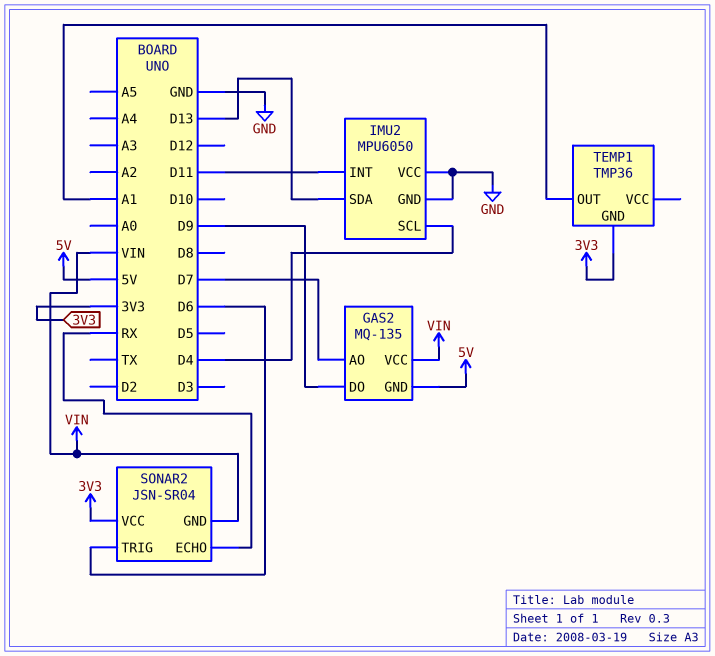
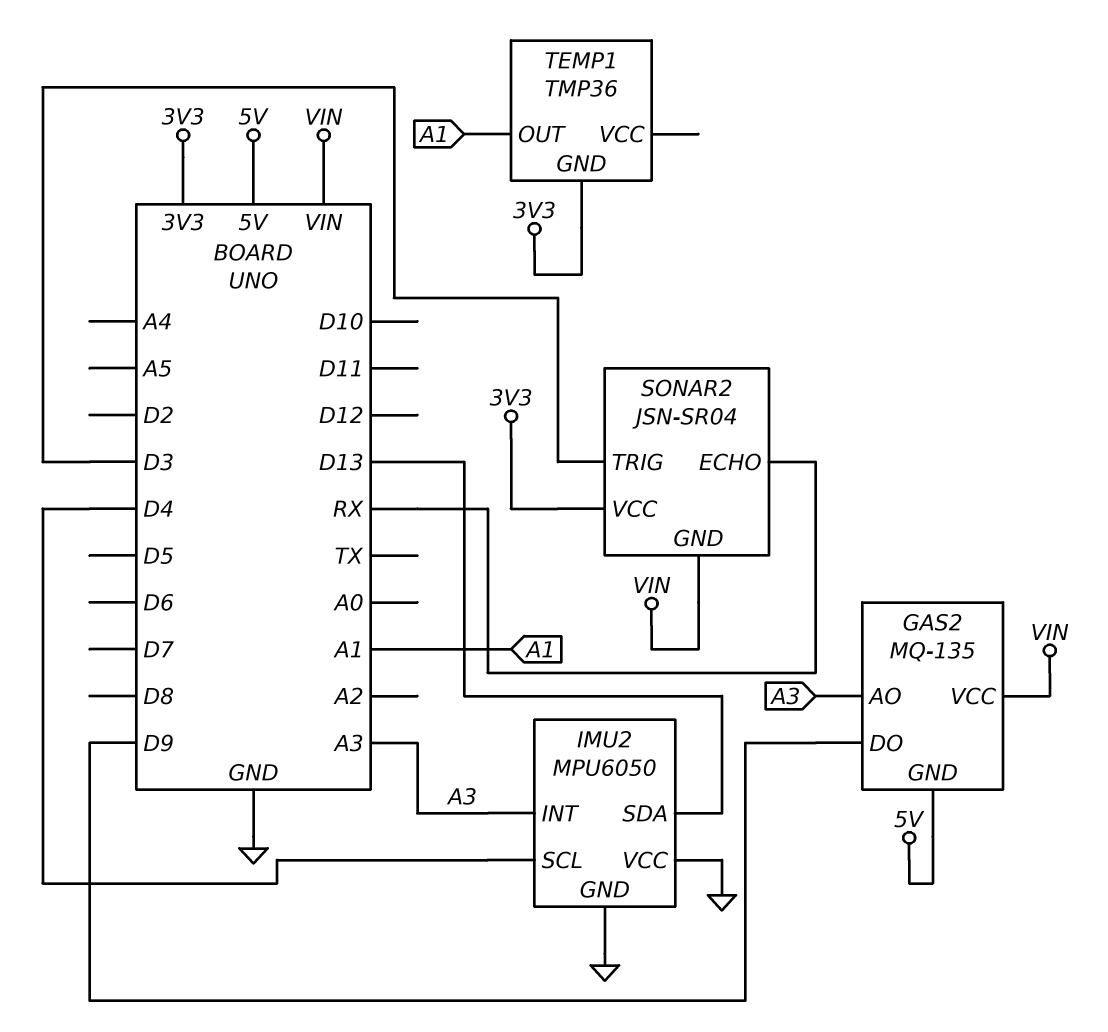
GAS2 pin AO: D7 -> A3
IMU2 pin INT: D11 -> A3
SONAR2 pin TRIG: D6 -> D3

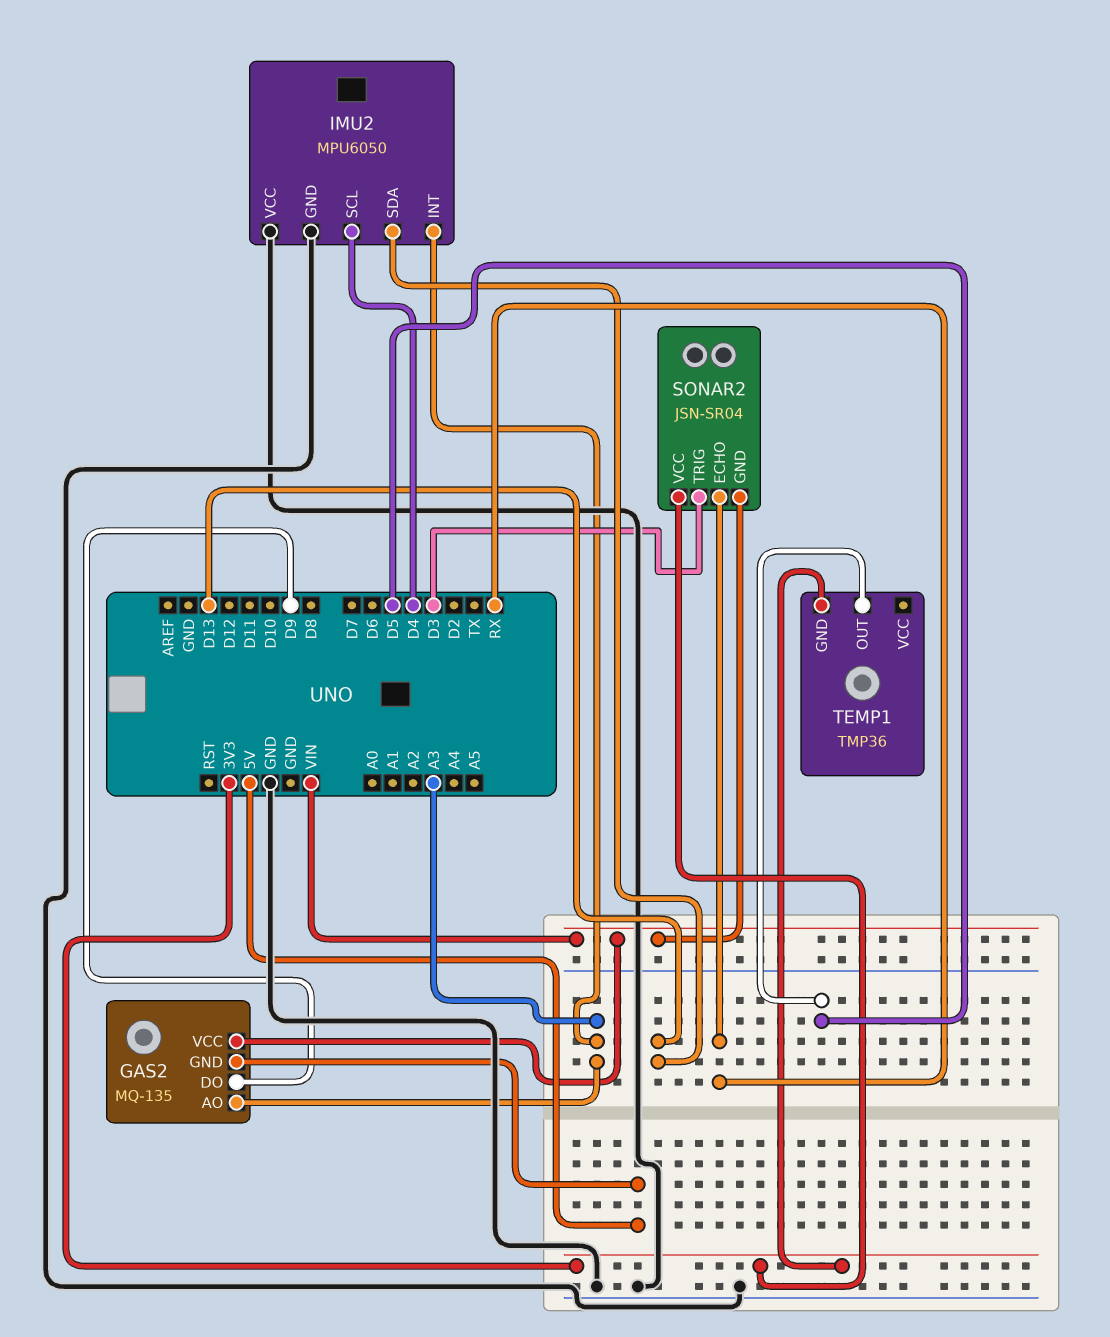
TEMP1 pin OUT: A1 -> D5

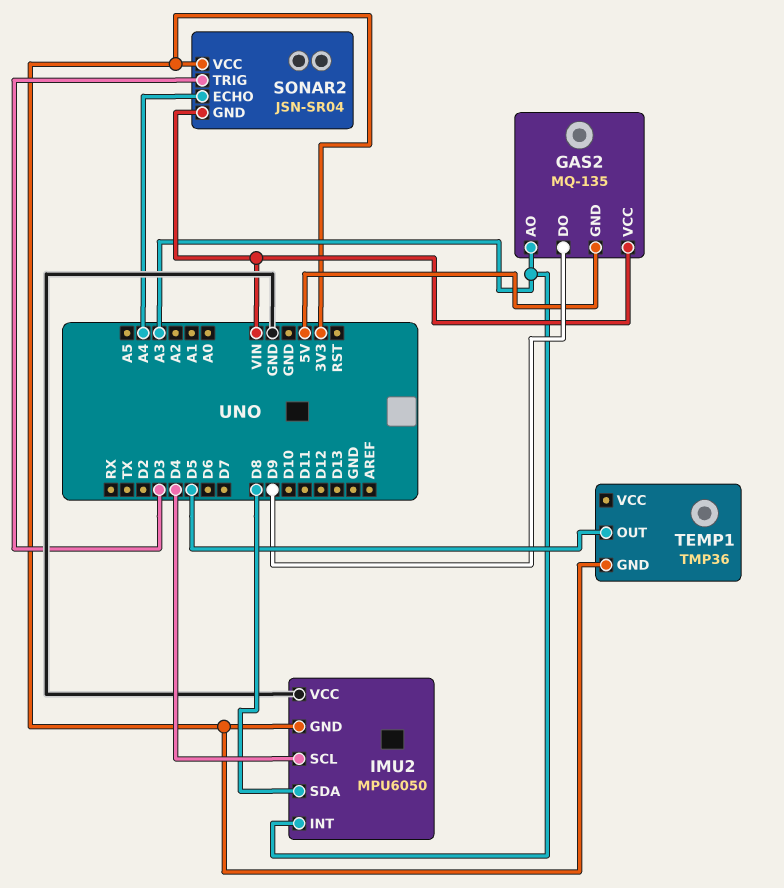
IMU2 pin GND: GND -> 3V3
IMU2 pin SDA: D13 -> D8
SONAR2 pin ECHO: RX -> A4

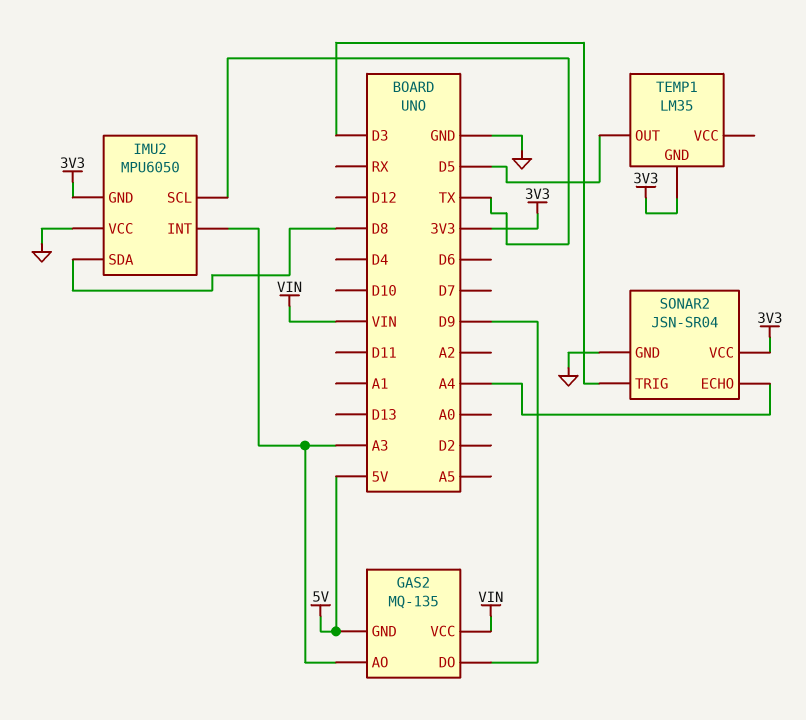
IMU2 pin SCL: D4 -> TX
SONAR2 pin GND: VIN -> GND
TEMP1: TMP36 -> LM35

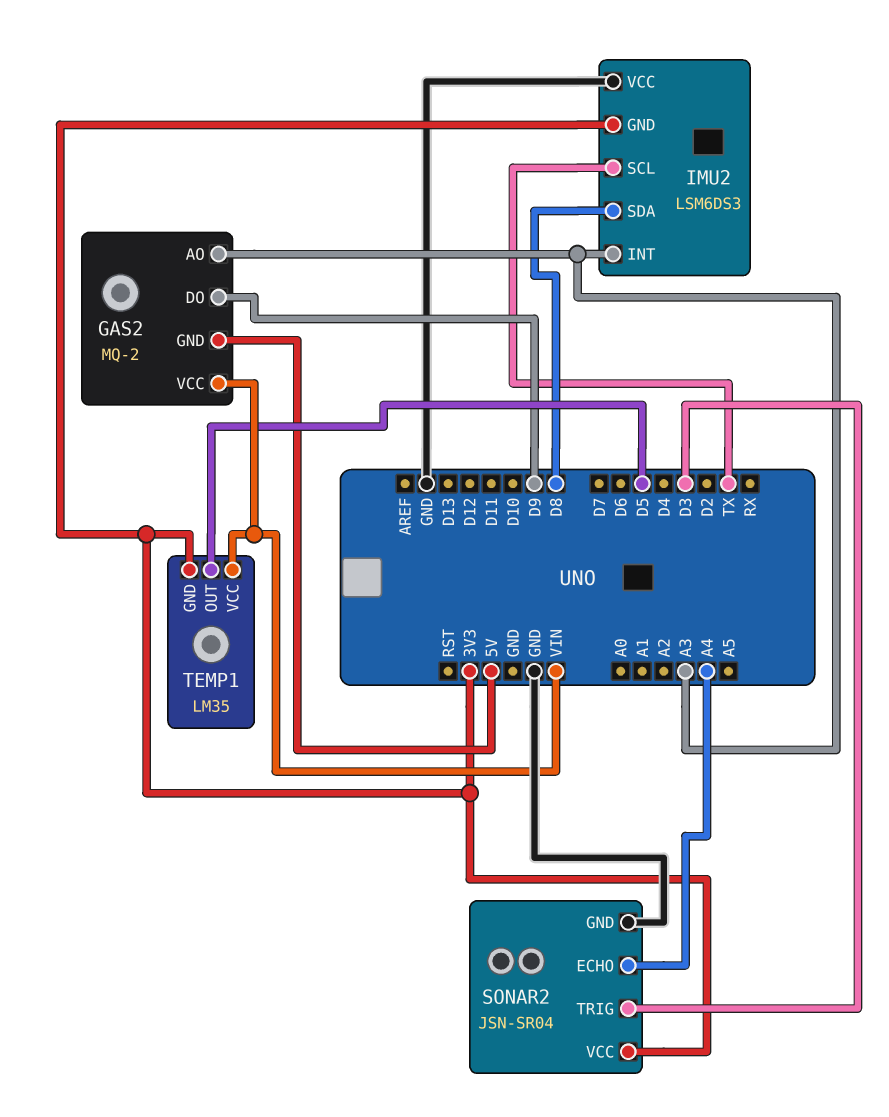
GAS2: MQ-135 -> MQ-2
IMU2: MPU6050 -> LSM6DS3
TEMP1 pin VCC: none -> VIN

